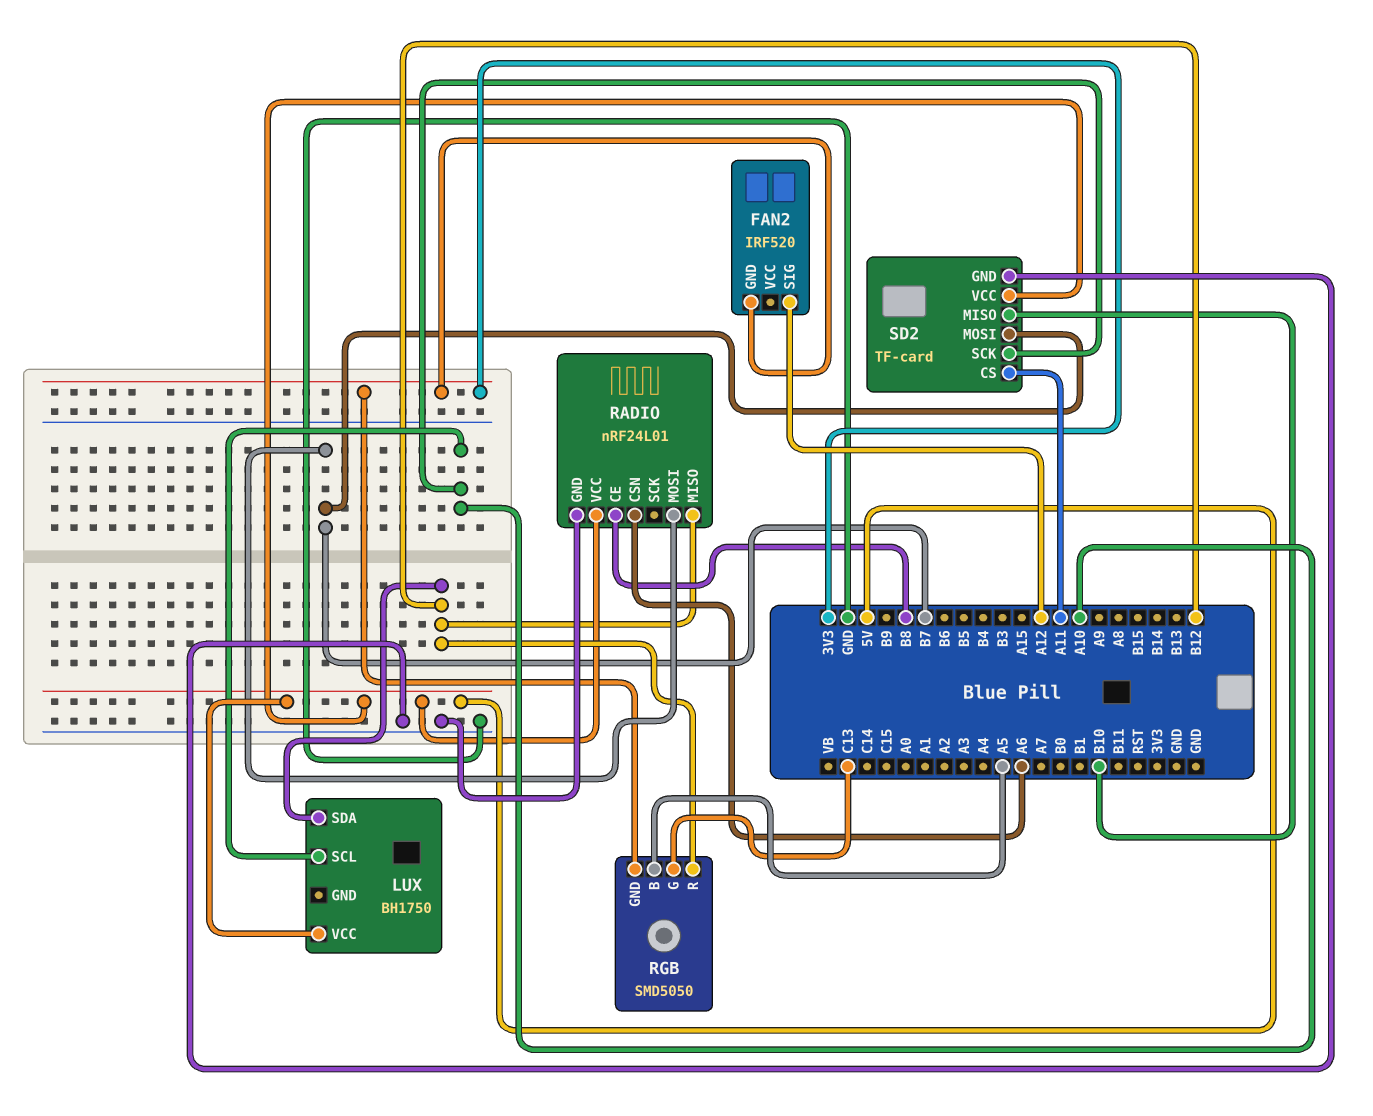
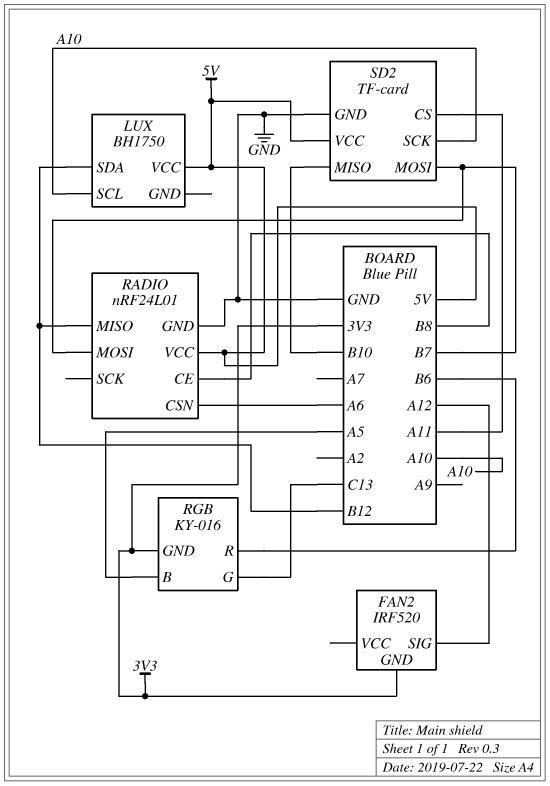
RGB: SMD5050 -> KY-016
RGB pin R: B12 -> B6

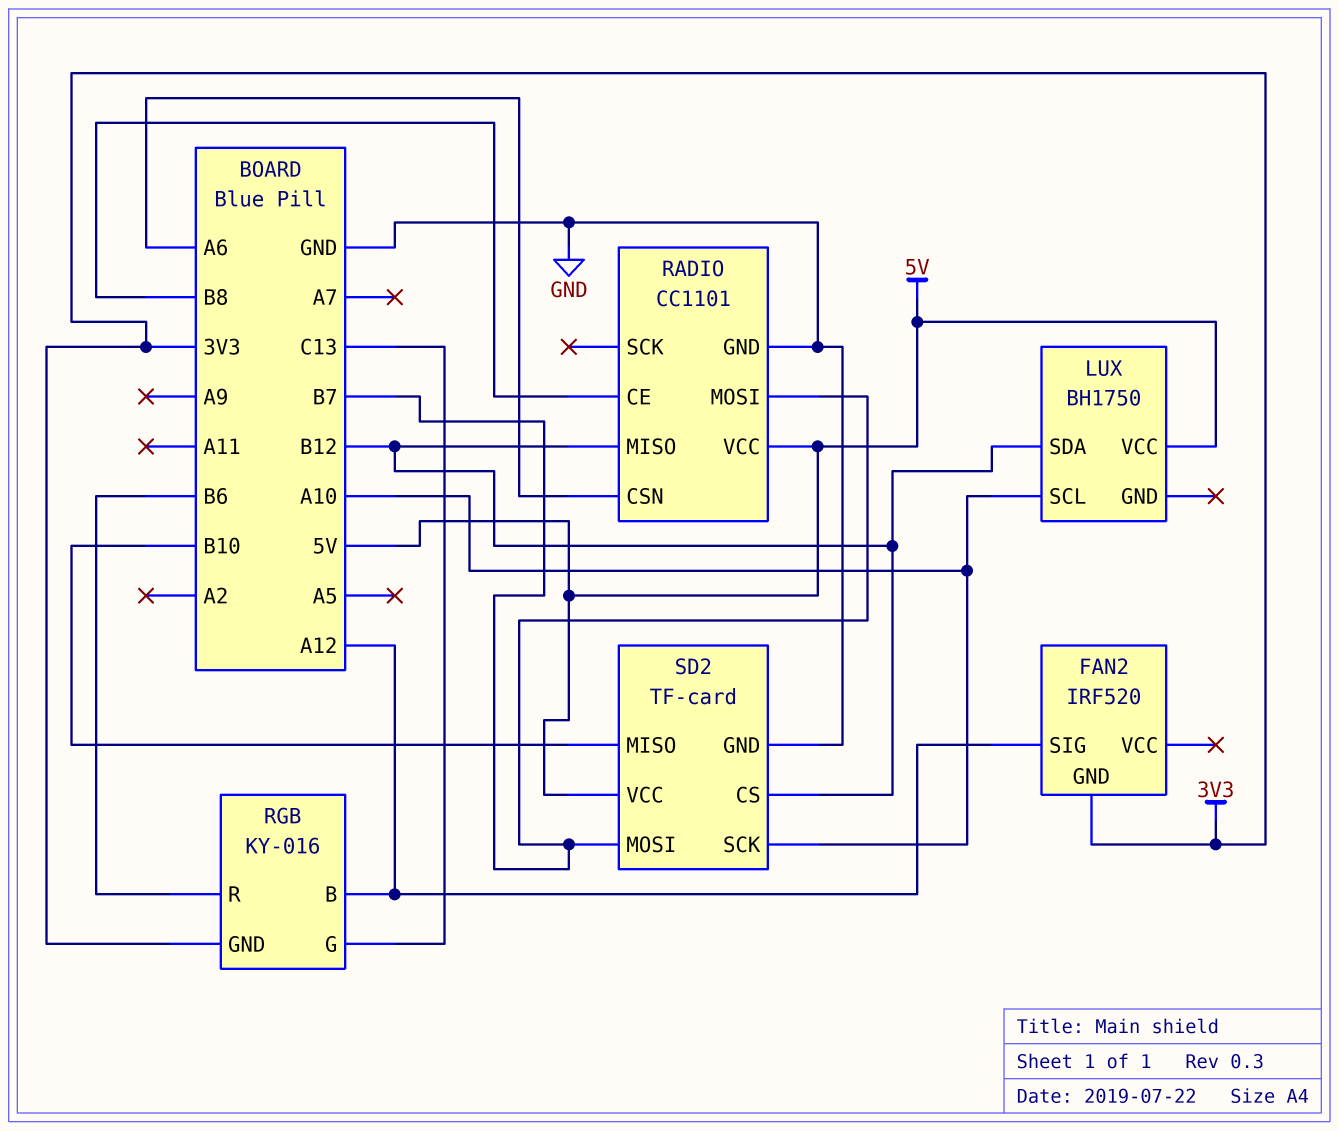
RADIO: nRF24L01 -> CC1101
RGB pin B: A5 -> A12
SD2 pin CS: A11 -> B12

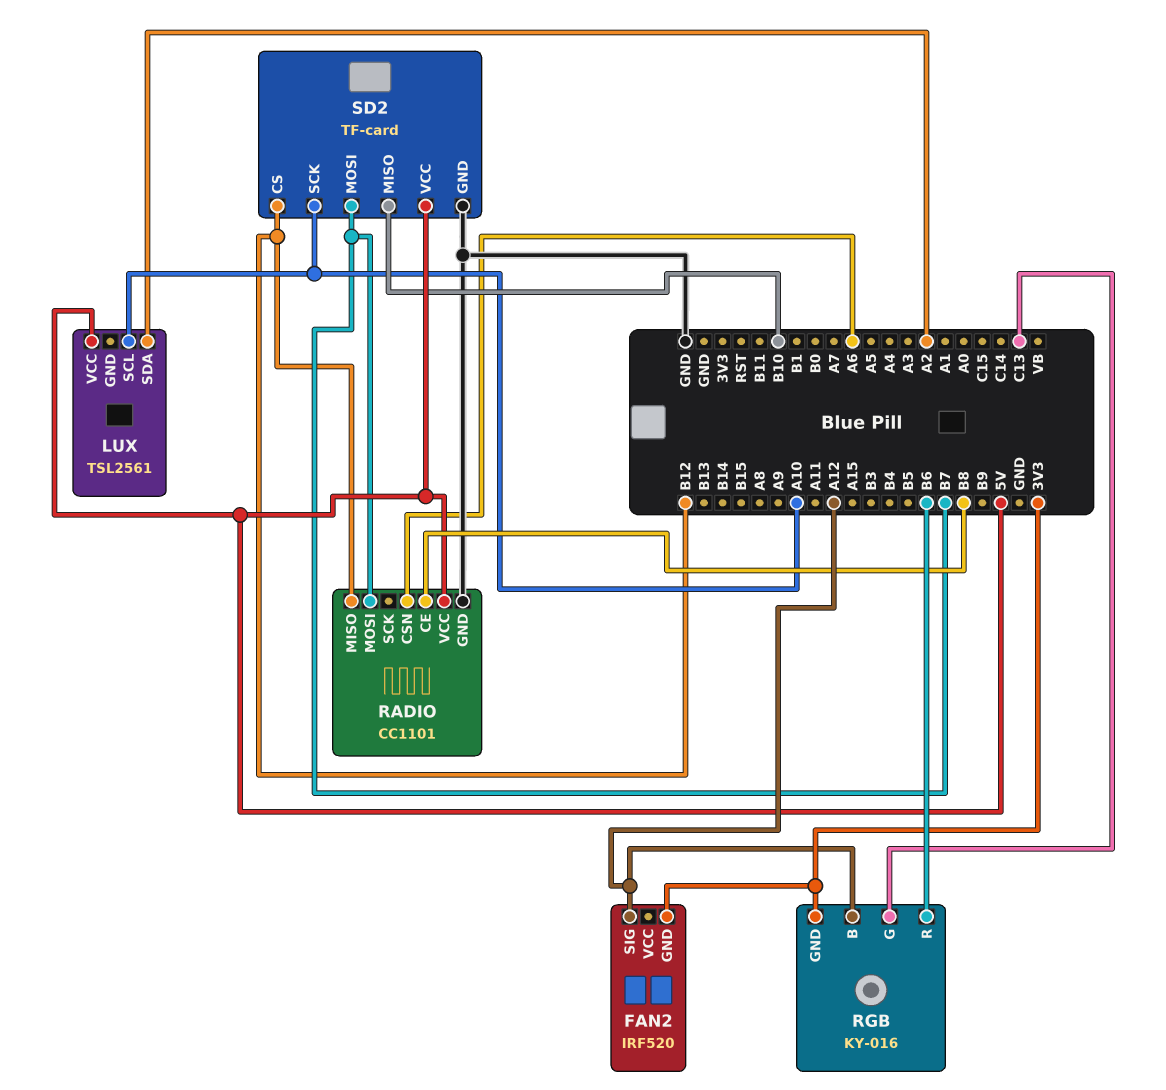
LUX: BH1750 -> TSL2561
LUX pin SDA: B12 -> A2

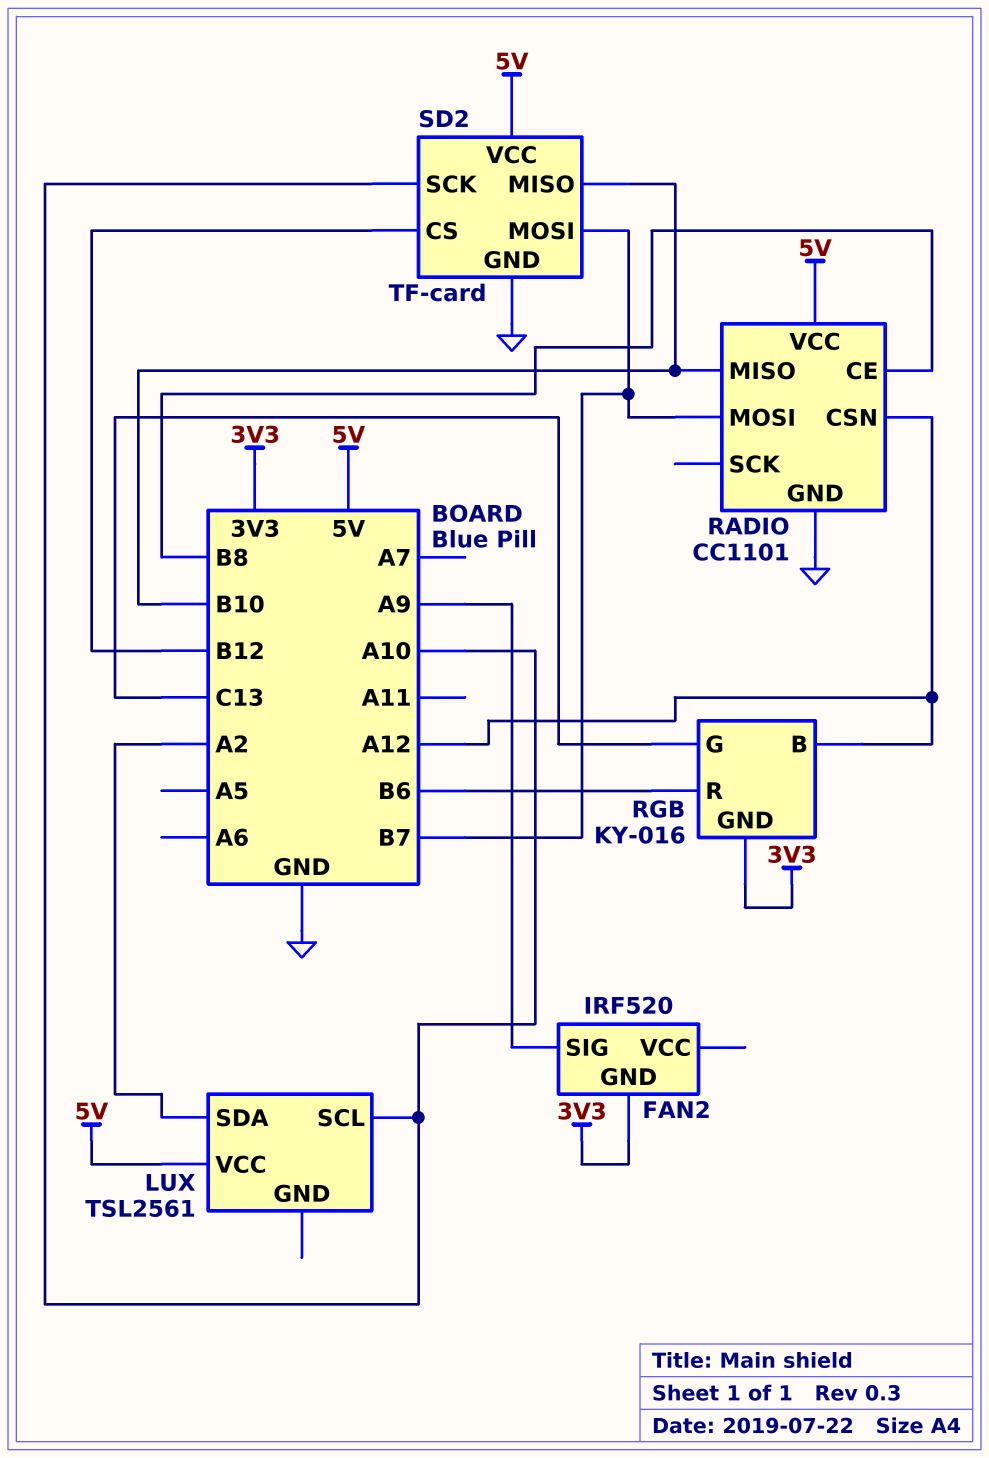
FAN2 pin SIG: A12 -> A9
RADIO pin CSN: A6 -> A12
RADIO pin MISO: B12 -> B10

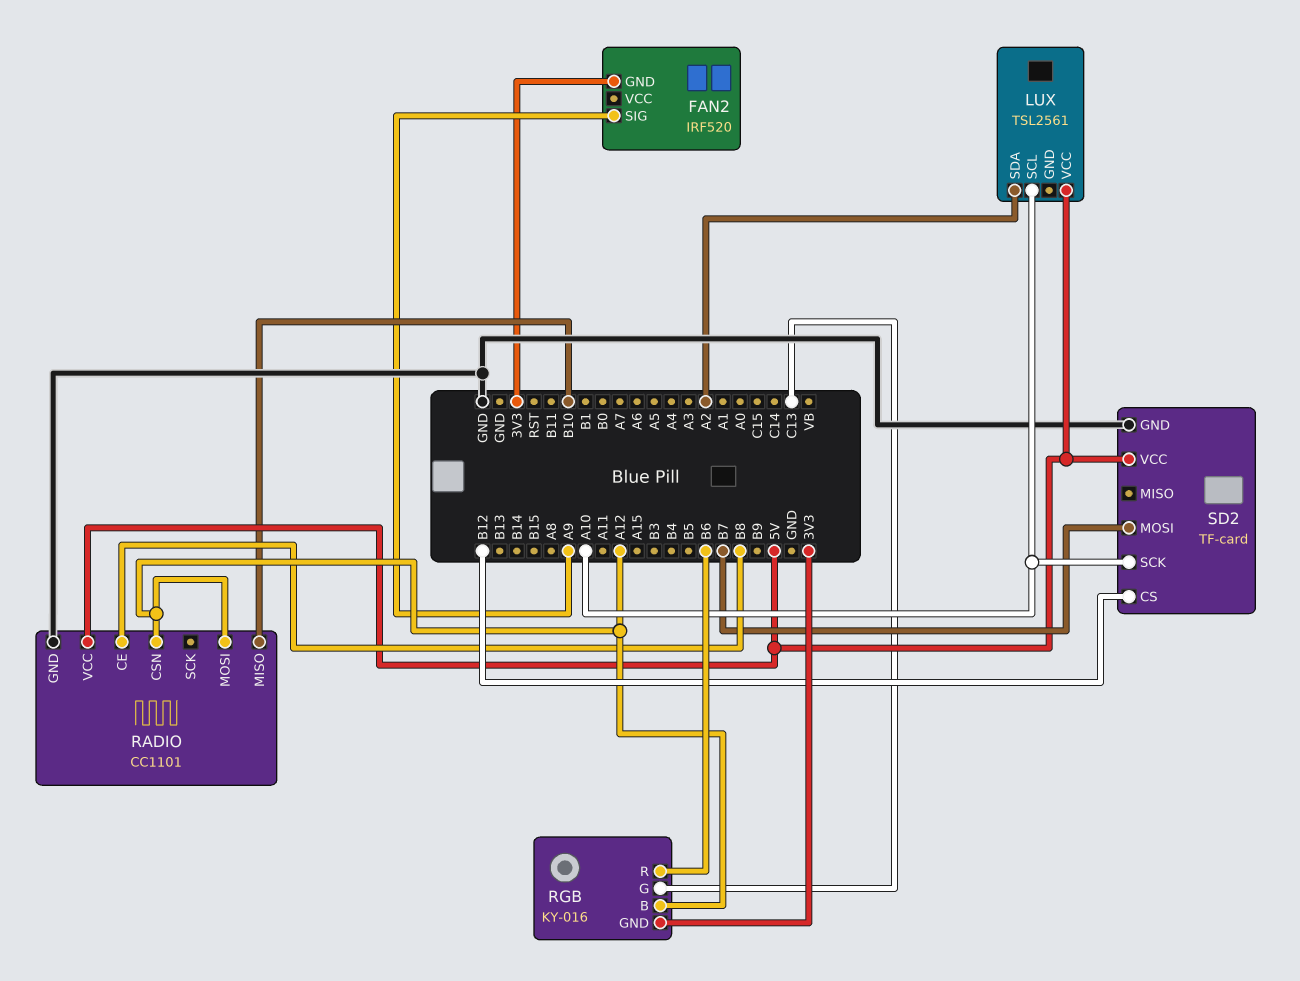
RADIO pin MOSI: B7 -> A12
SD2 pin MISO: B10 -> none

